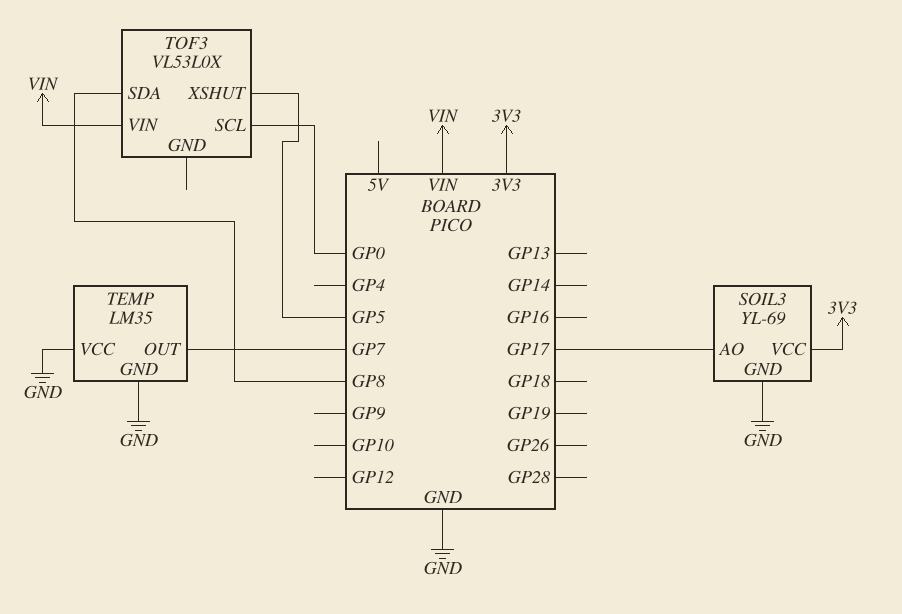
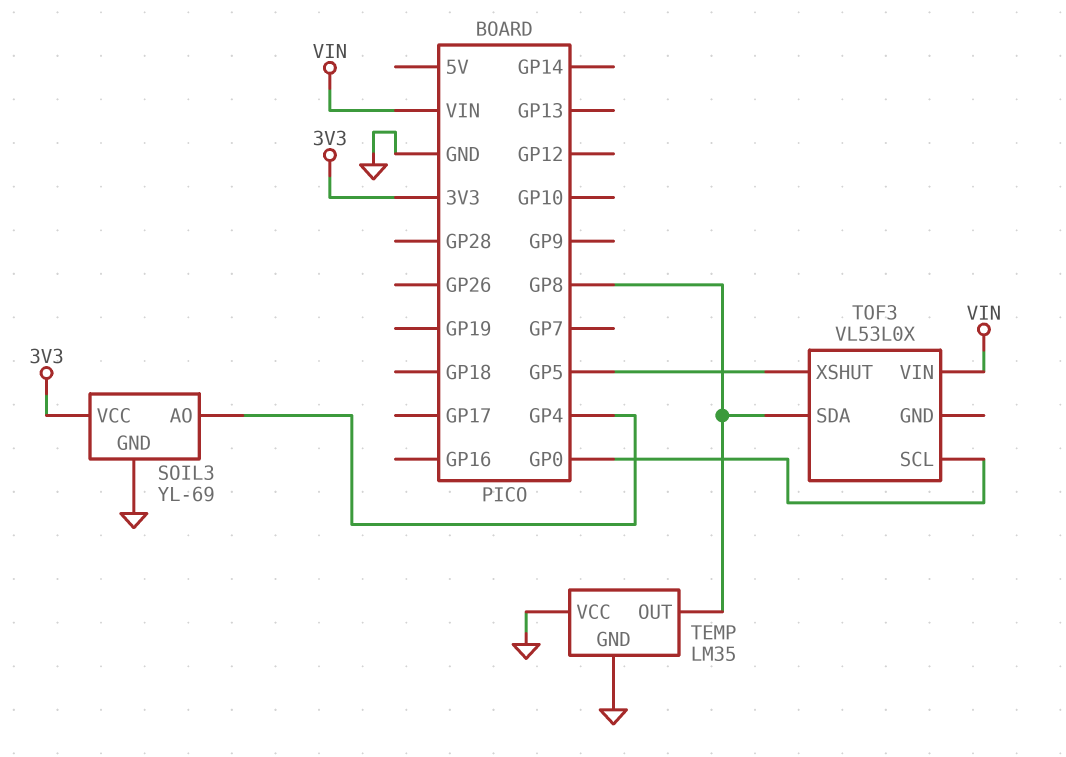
SOIL3 pin AO: GP17 -> GP4
TEMP pin OUT: GP7 -> GP8

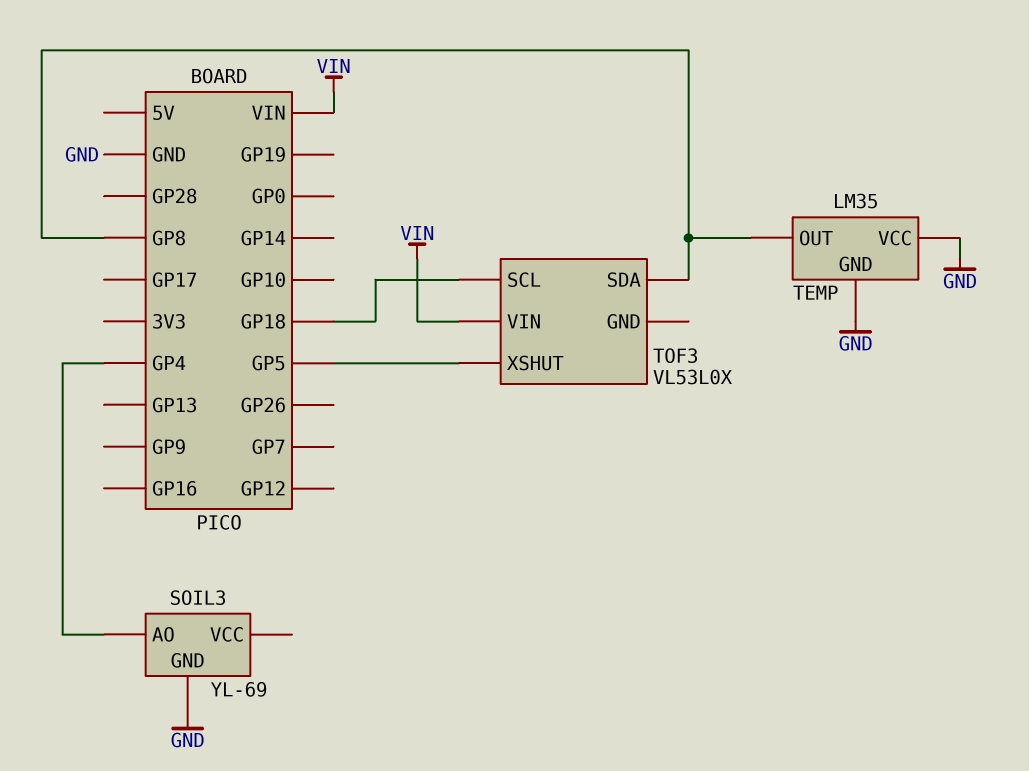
SOIL3 pin VCC: 3V3 -> none
TOF3 pin SCL: GP0 -> GP18

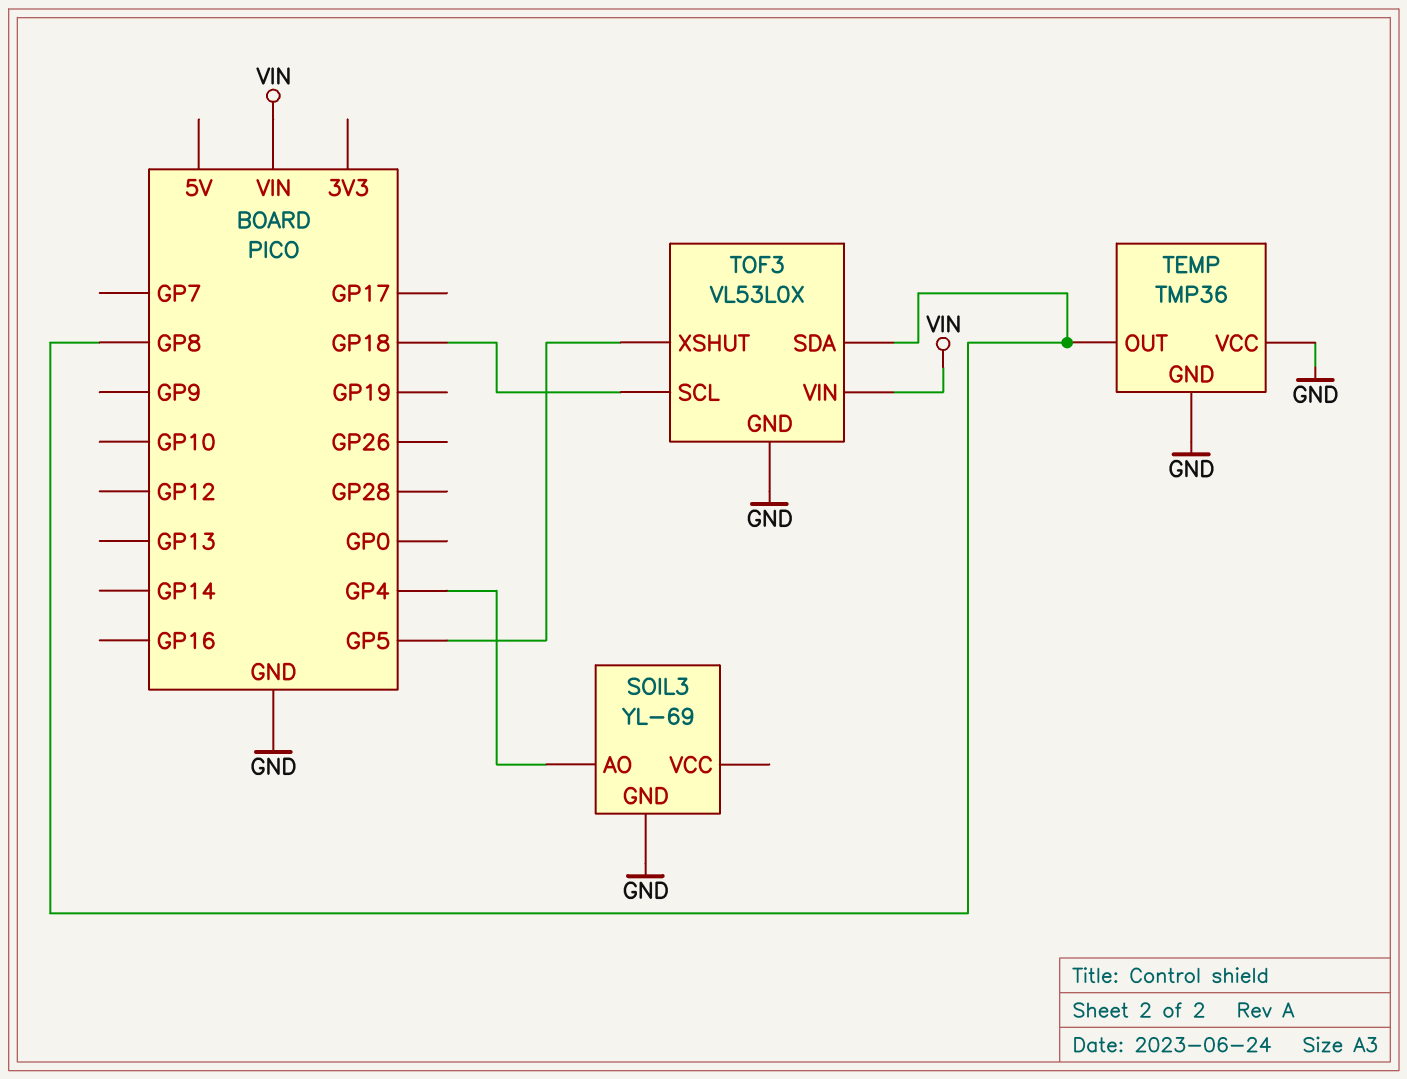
TEMP: LM35 -> TMP36
TOF3 pin GND: none -> GND

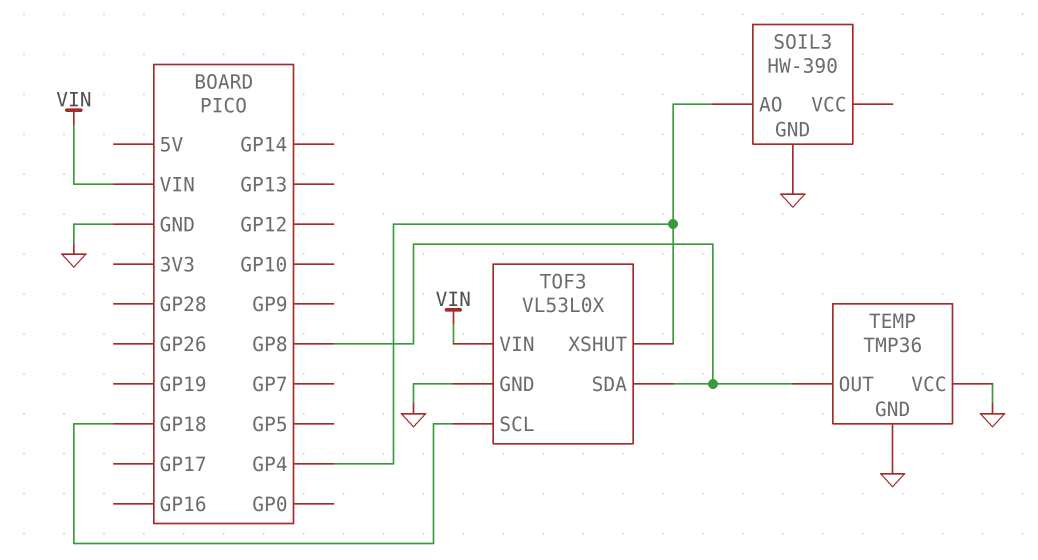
SOIL3: YL-69 -> HW-390
TOF3 pin XSHUT: GP5 -> GP4

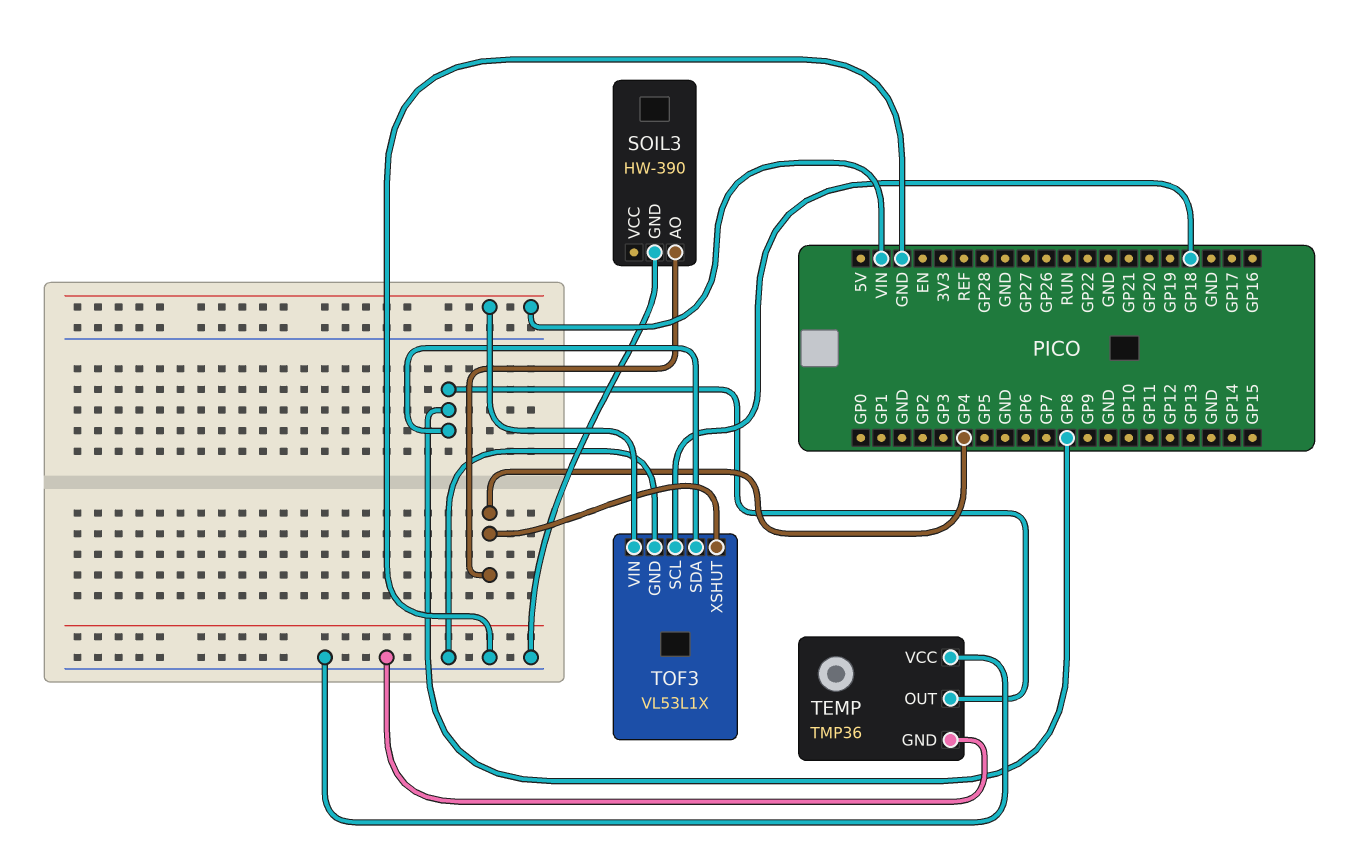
TOF3: VL53L0X -> VL53L1X

